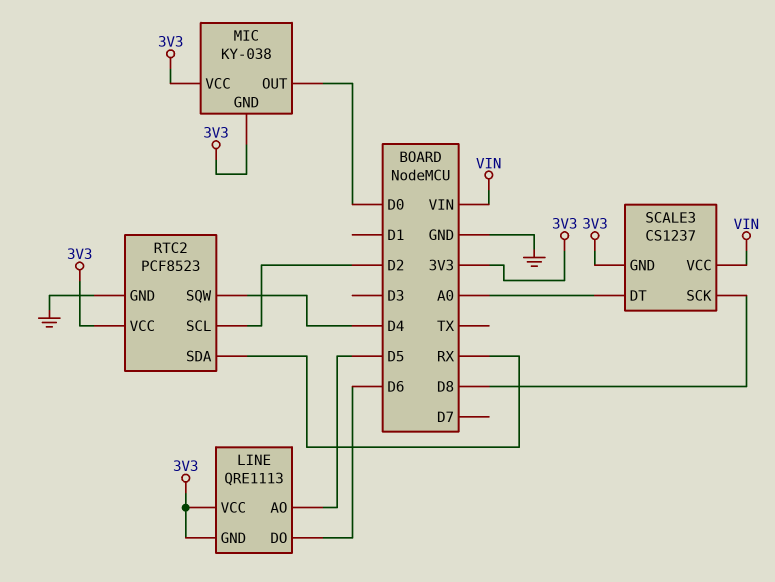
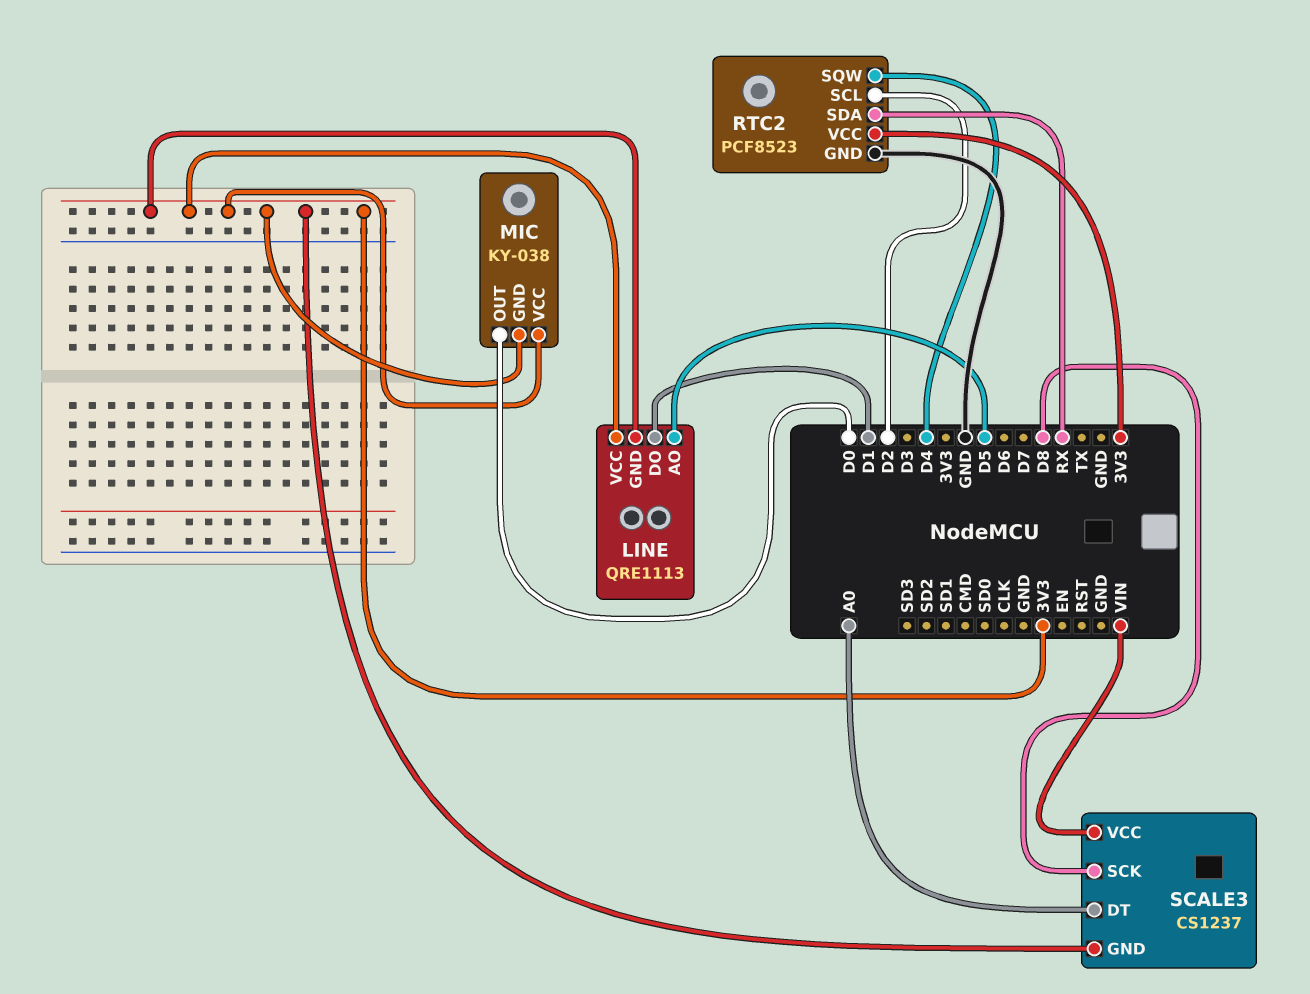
LINE pin DO: D6 -> D1

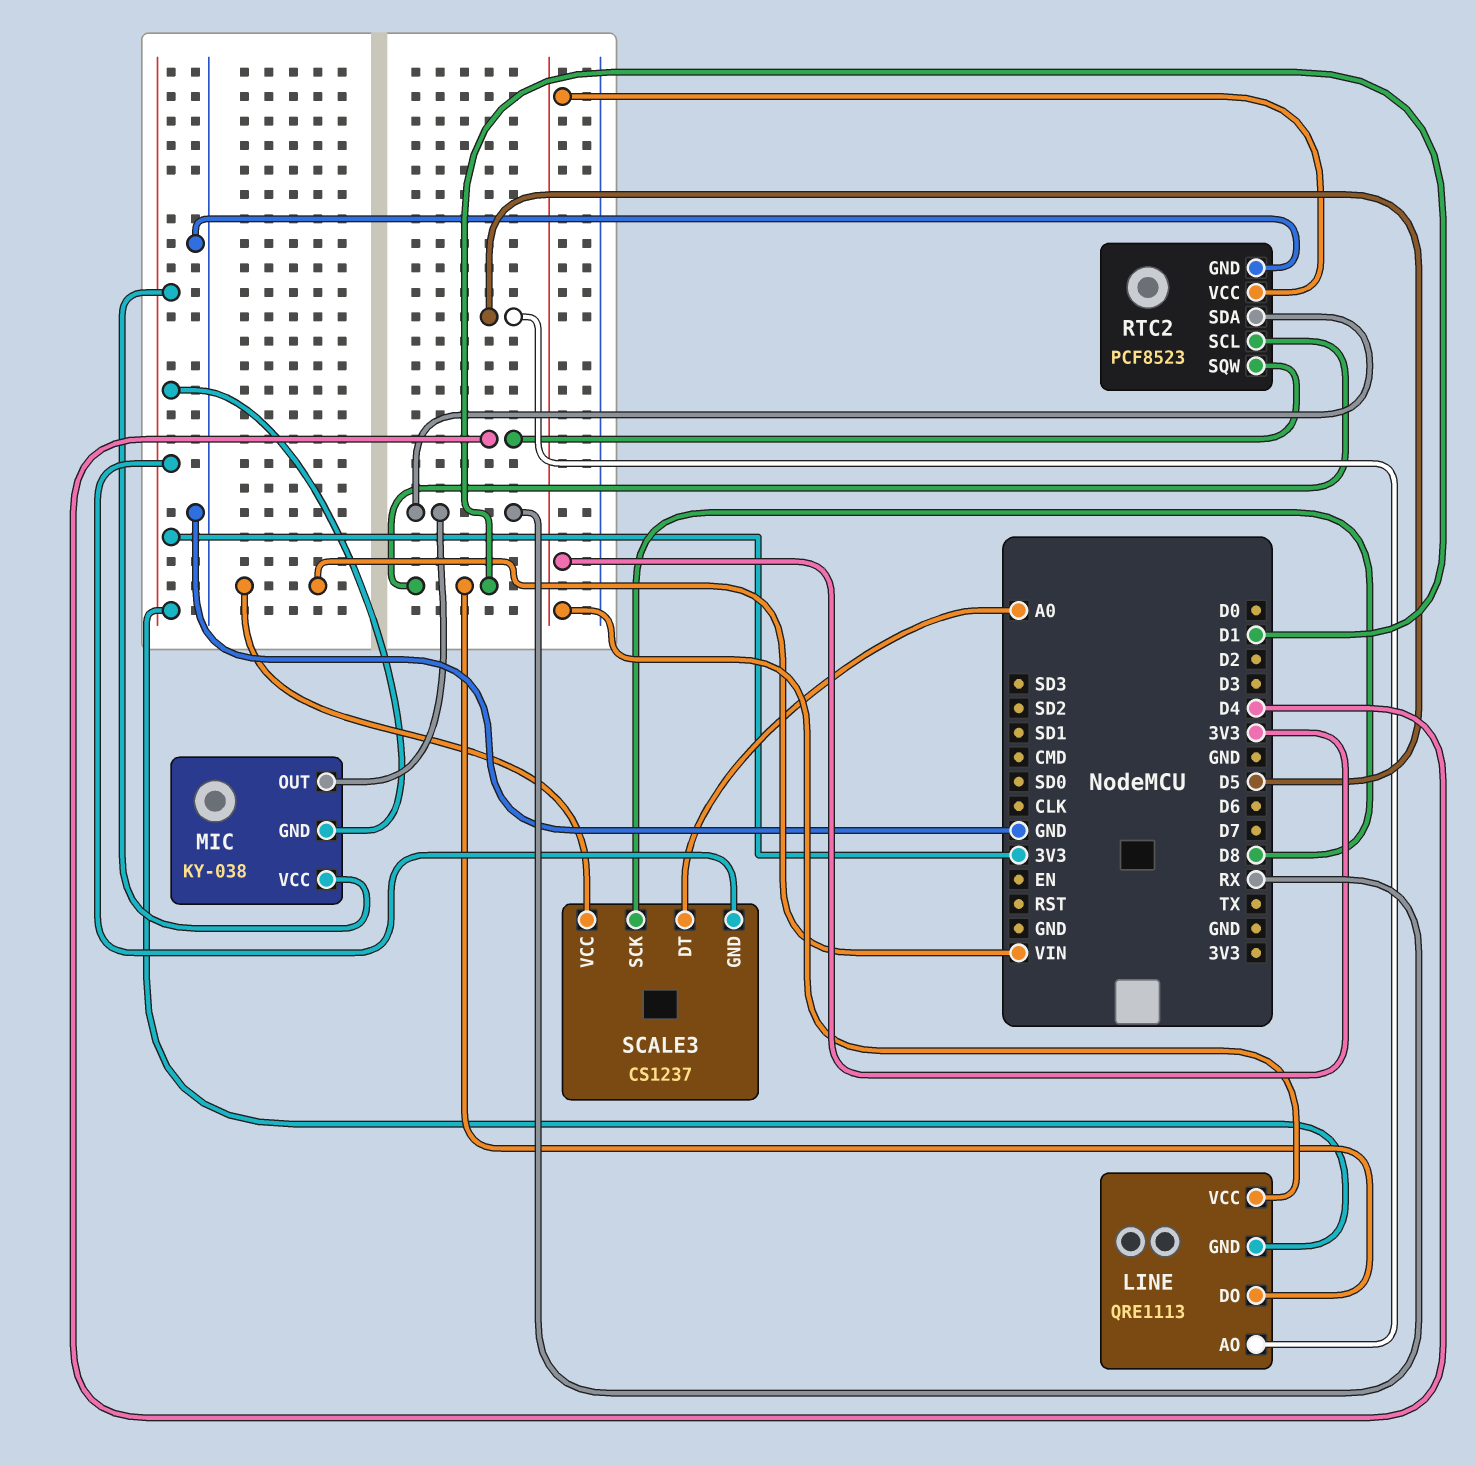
MIC pin OUT: D0 -> RX
RTC2 pin SCL: D2 -> D1

